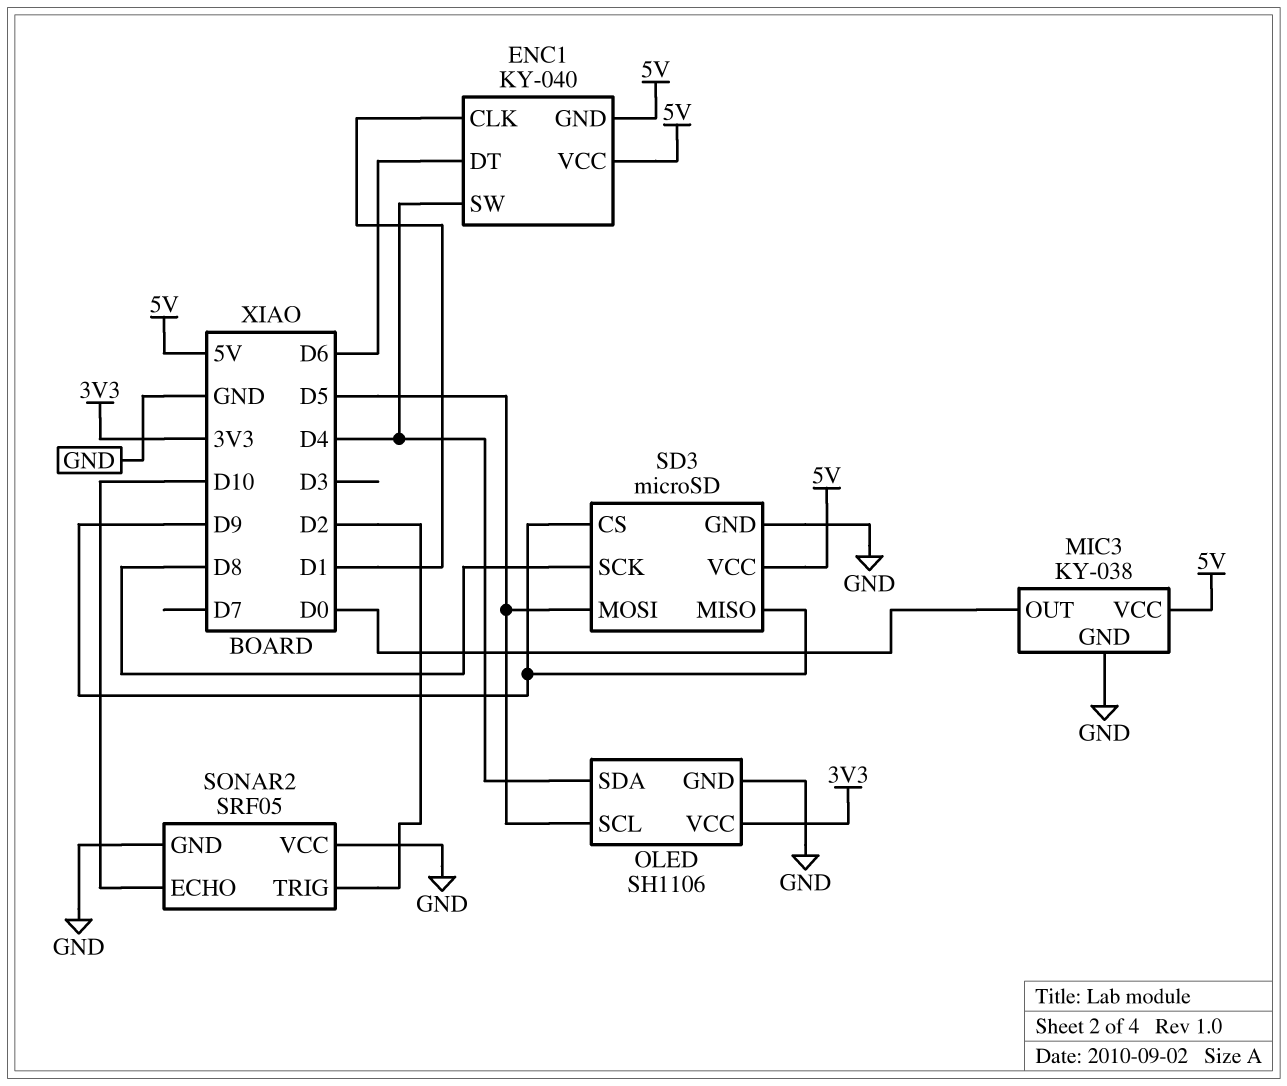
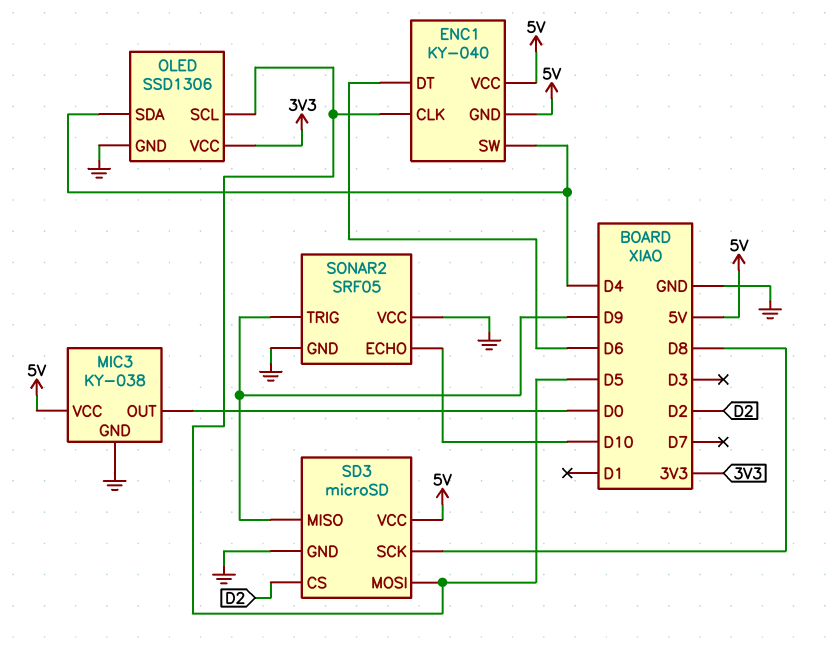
ENC1 pin CLK: D1 -> D5
OLED: SH1106 -> SSD1306
SD3 pin CS: D9 -> D2
SONAR2 pin TRIG: D2 -> D9

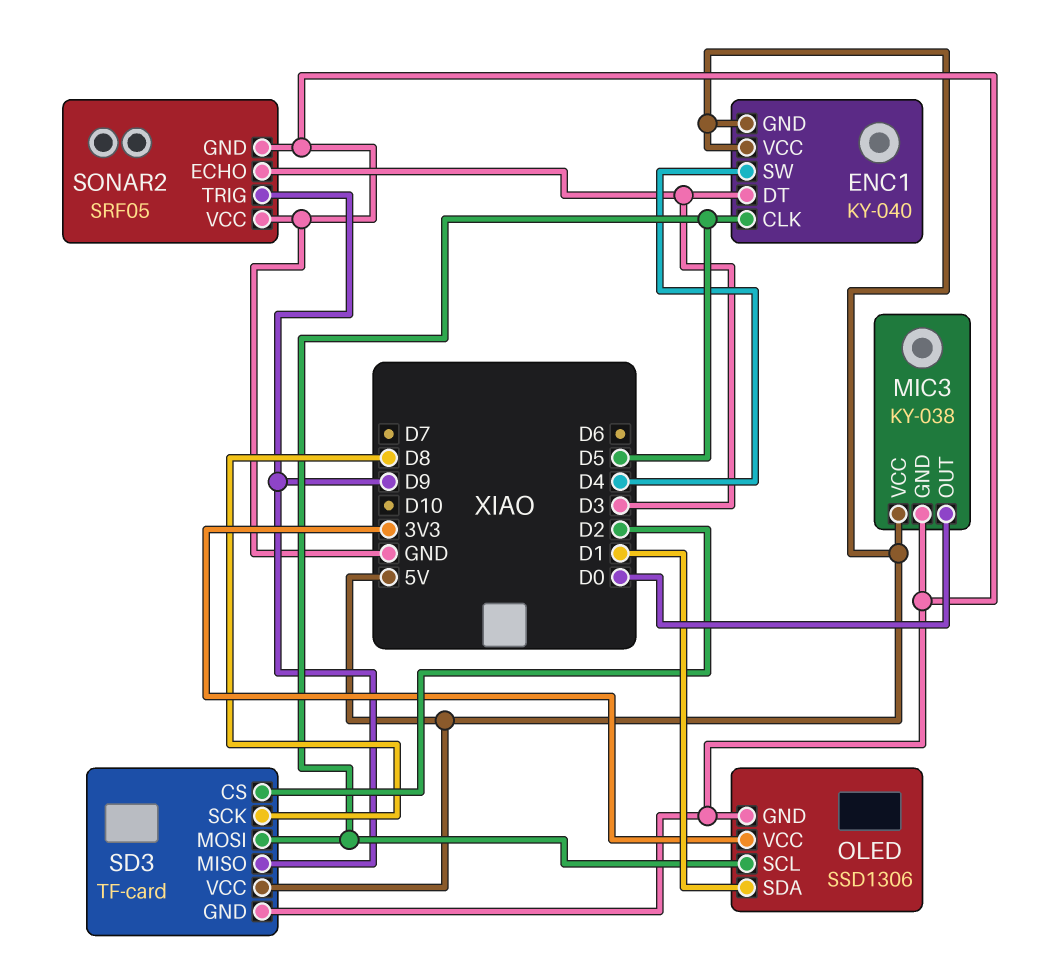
ENC1 pin DT: D6 -> D3
OLED pin SDA: D4 -> D1
SD3: microSD -> TF-card
SONAR2 pin ECHO: D10 -> D3

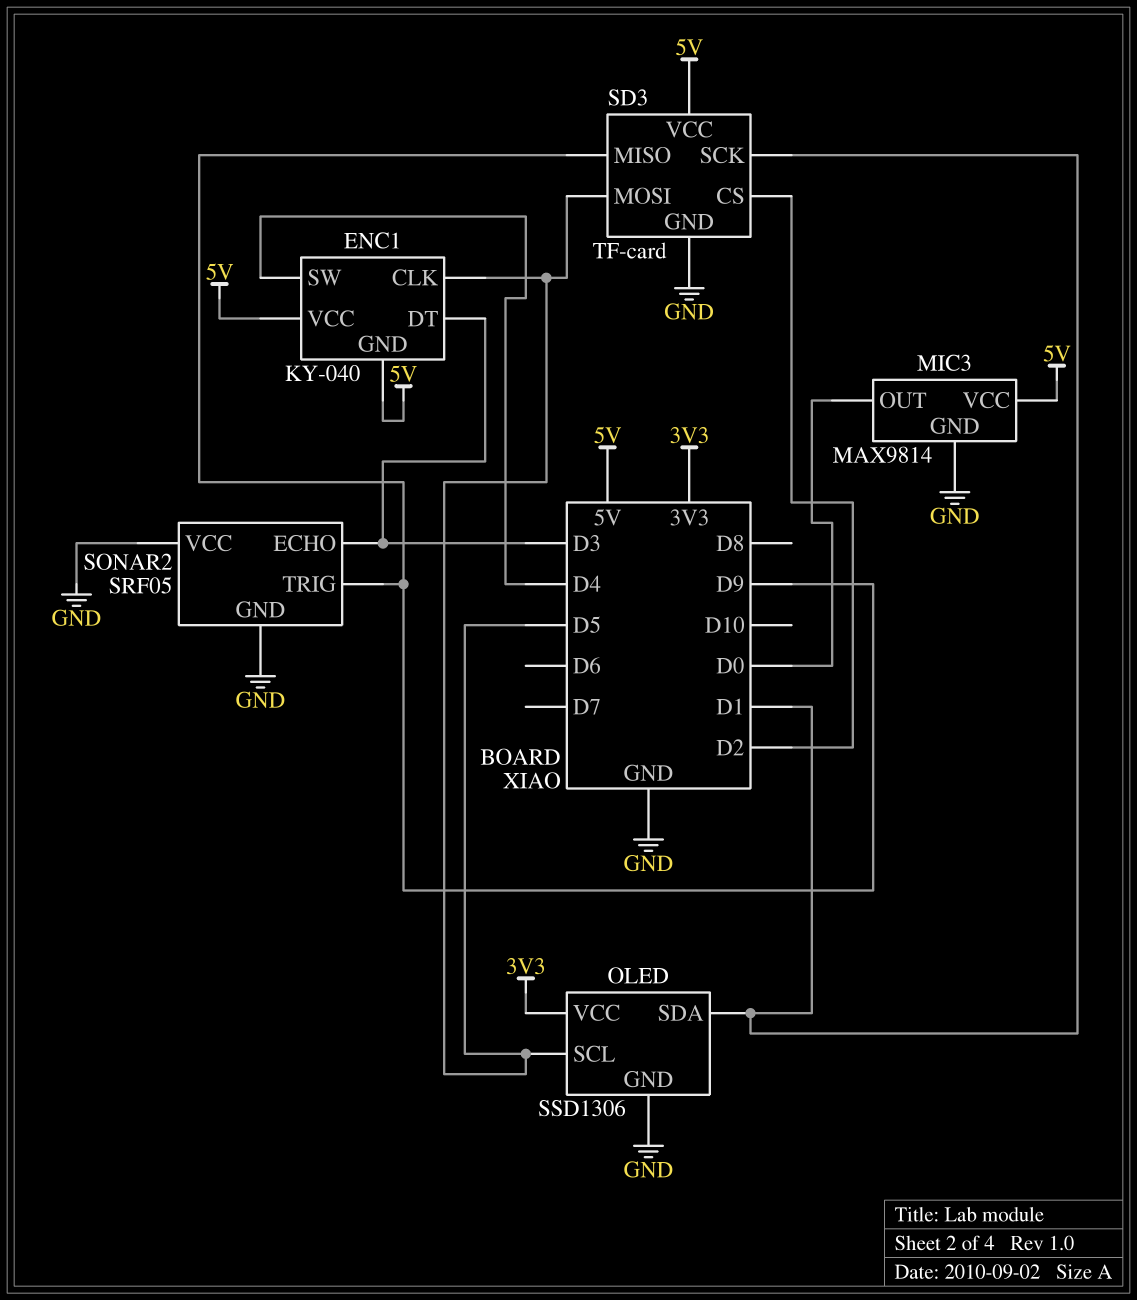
MIC3: KY-038 -> MAX9814
SD3 pin SCK: D8 -> D1

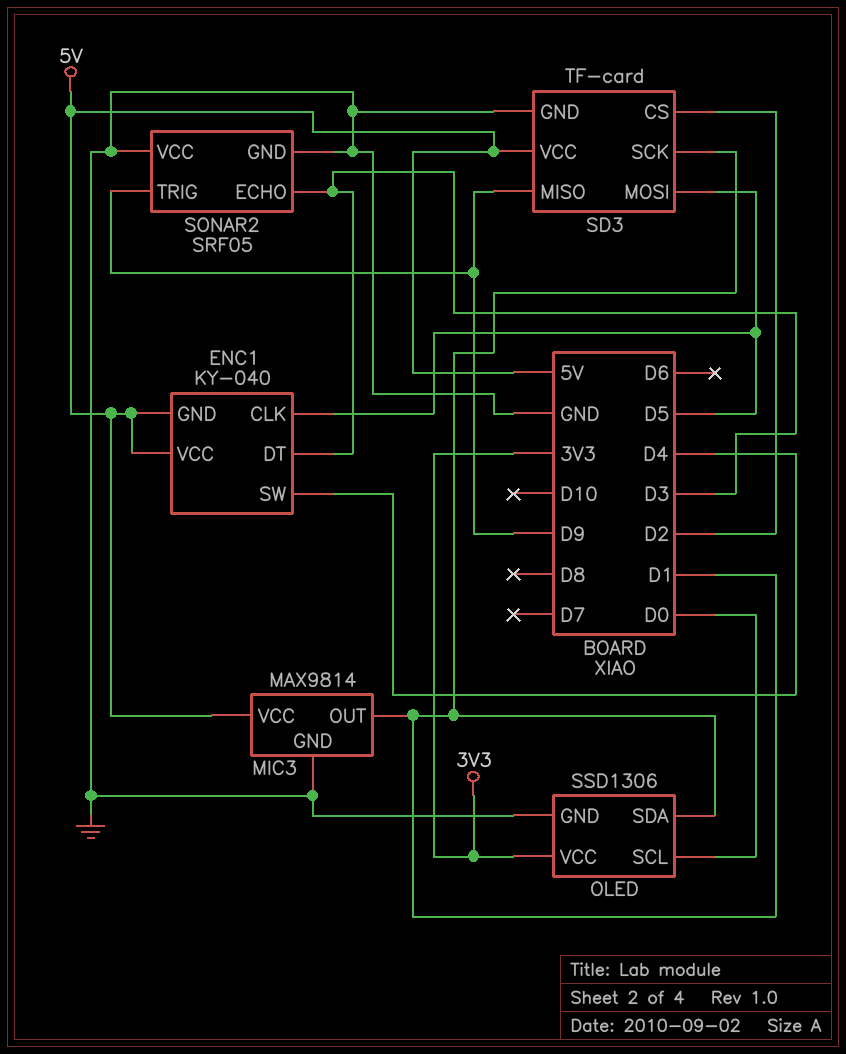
MIC3 pin OUT: D0 -> D1
OLED pin SCL: D5 -> D0

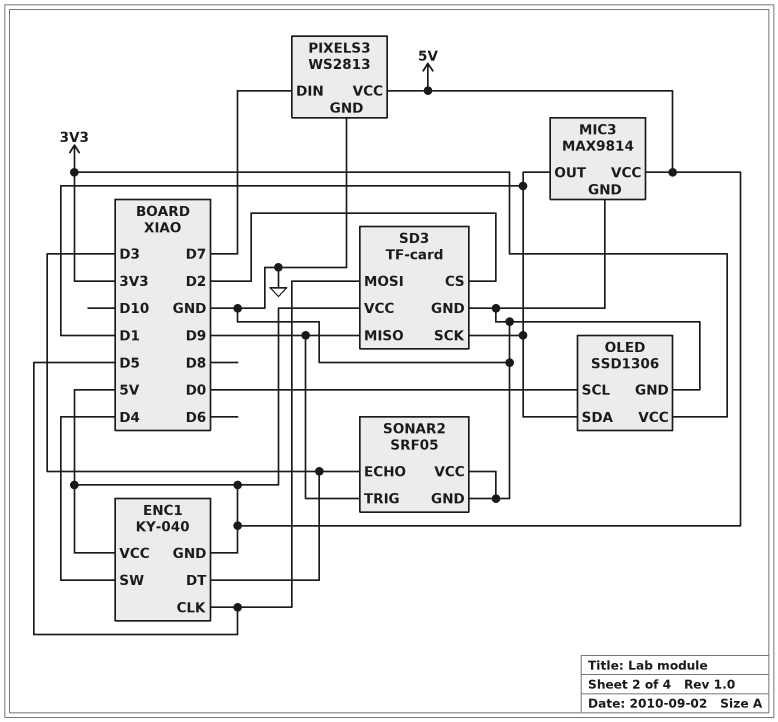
PIXELS3: none -> WS2813
PIXELS3 pin DIN: none -> D7
PIXELS3 pin GND: none -> GND
PIXELS3 pin VCC: none -> 5V

